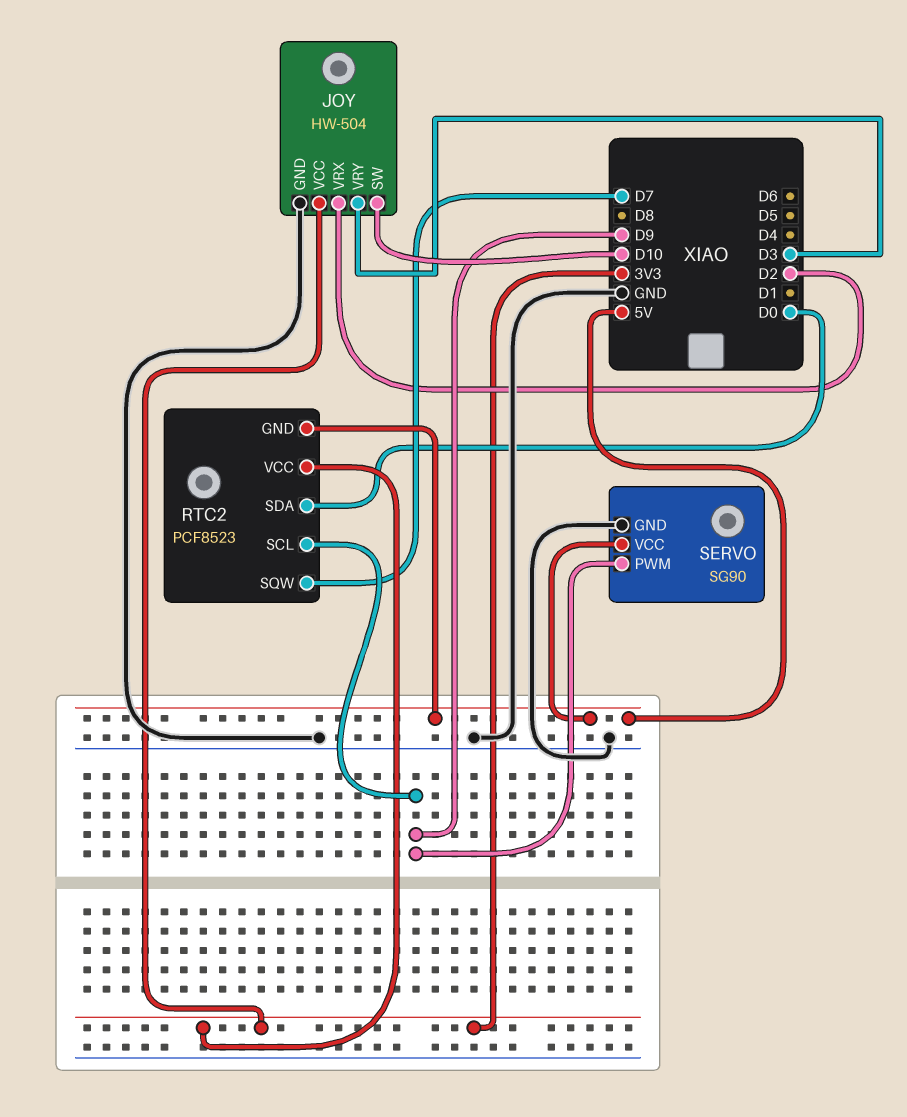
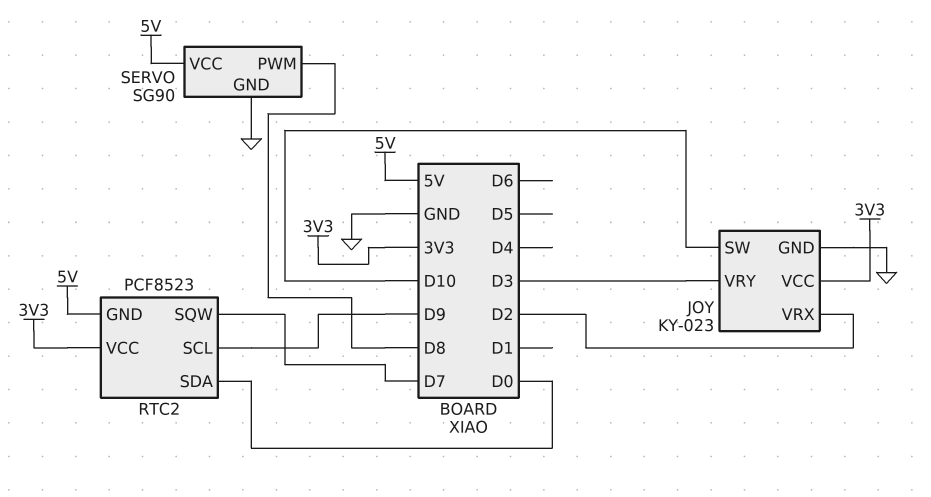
JOY: HW-504 -> KY-023
SERVO pin PWM: D9 -> D8

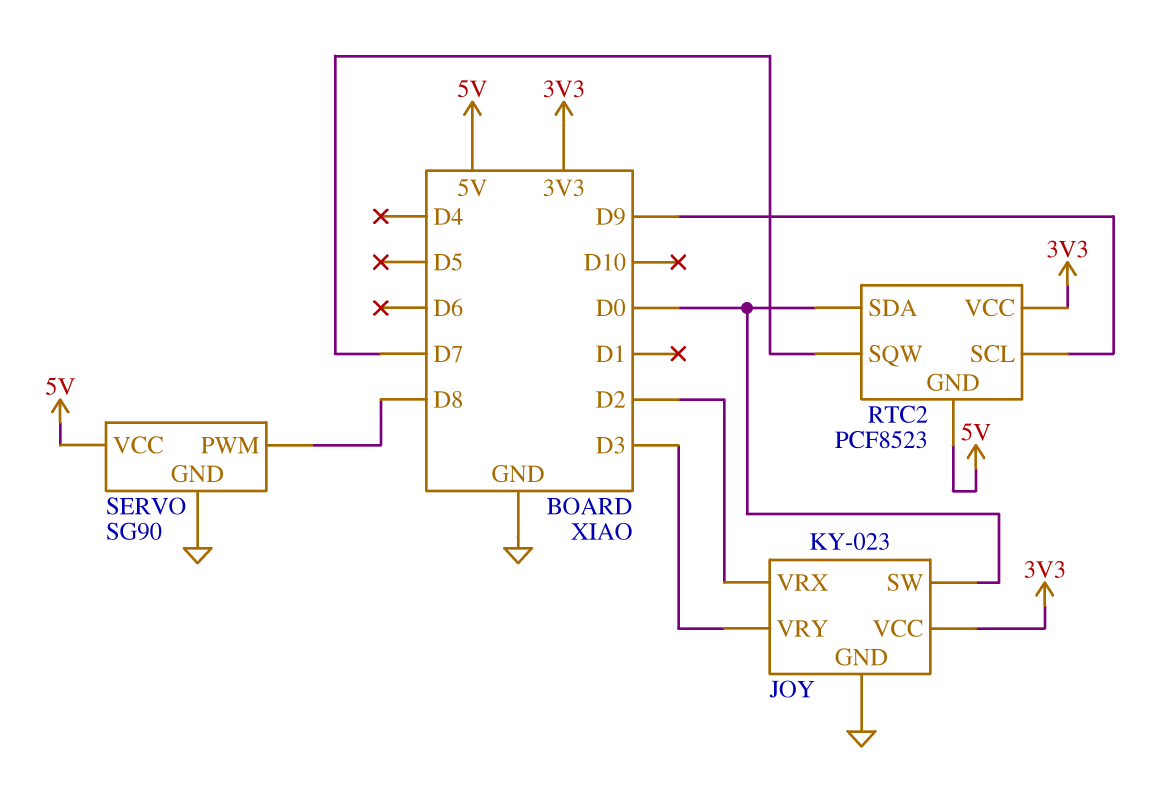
JOY pin SW: D10 -> D0

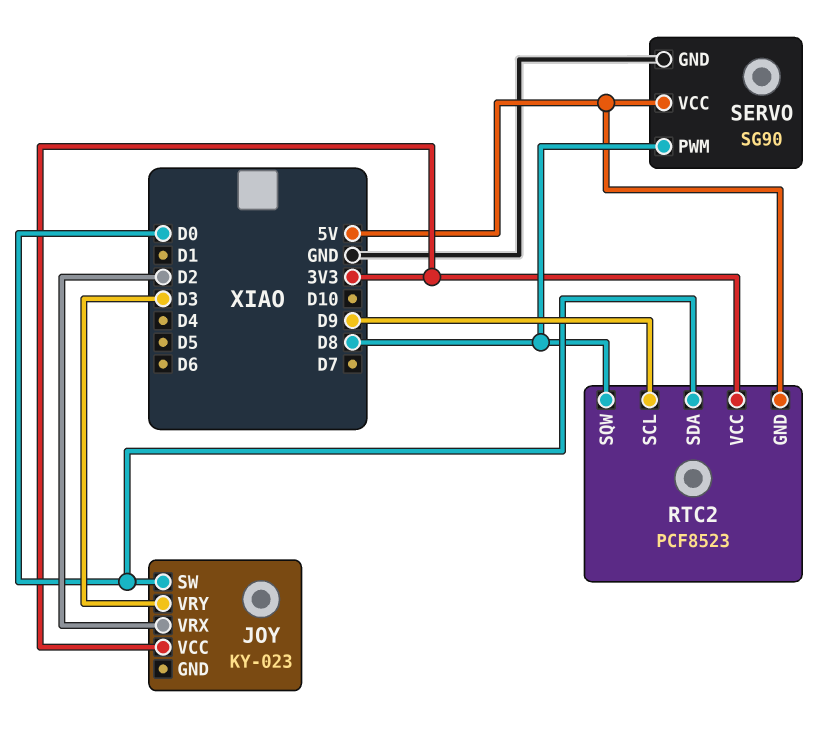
JOY pin GND: GND -> none
RTC2 pin SQW: D7 -> D8

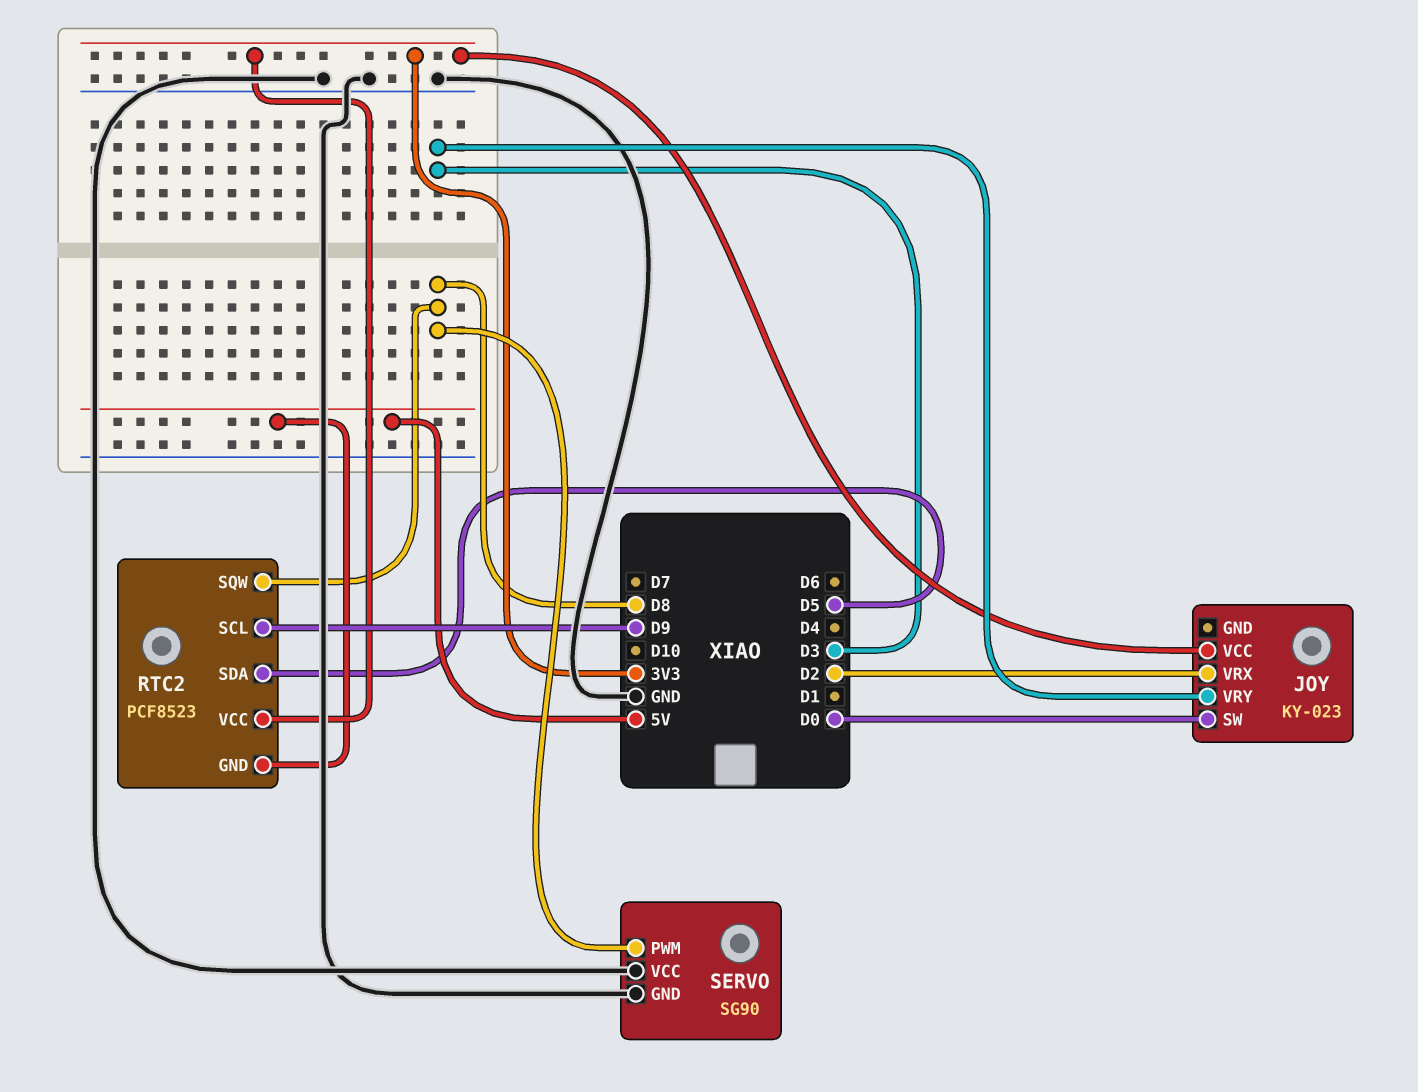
RTC2 pin SDA: D0 -> D5
SERVO pin VCC: 5V -> GND

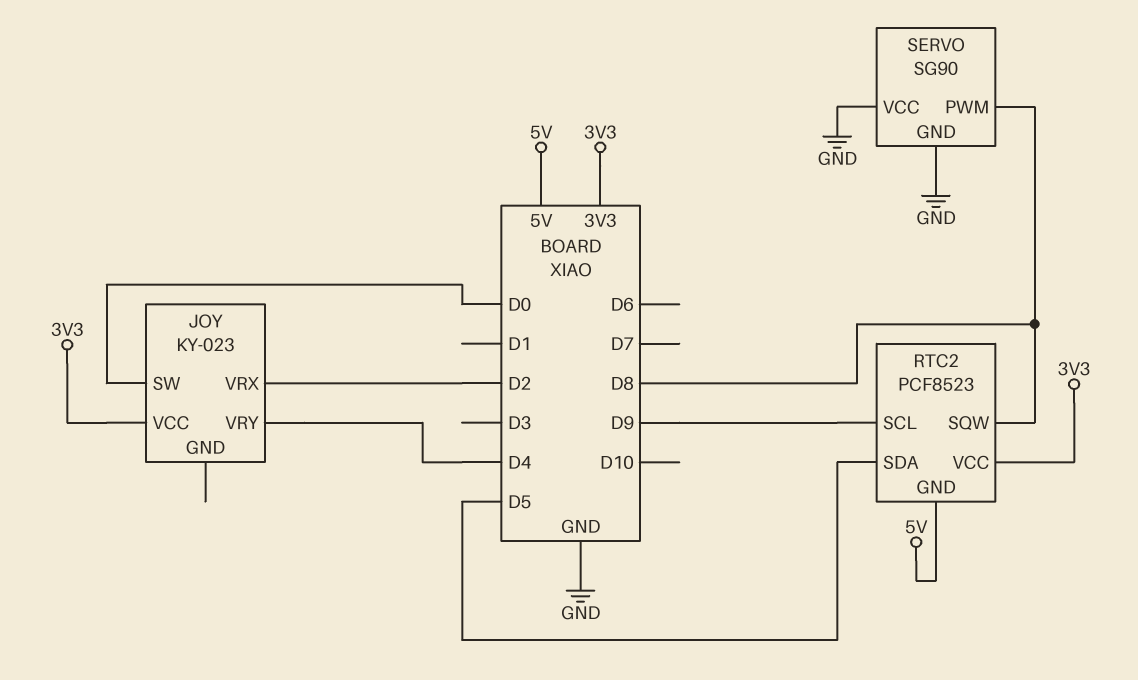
JOY pin VRY: D3 -> D4

